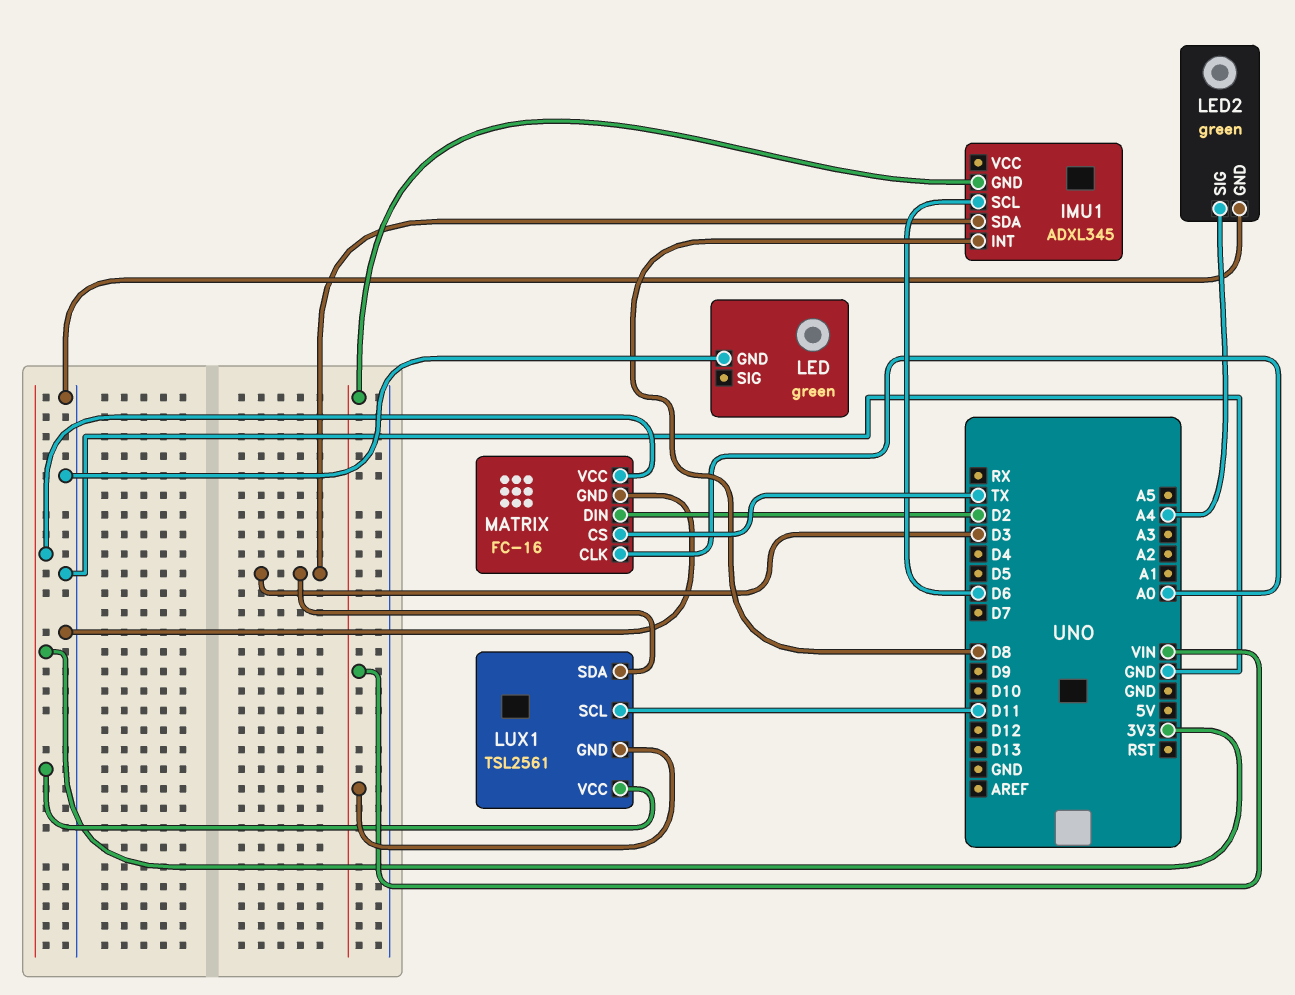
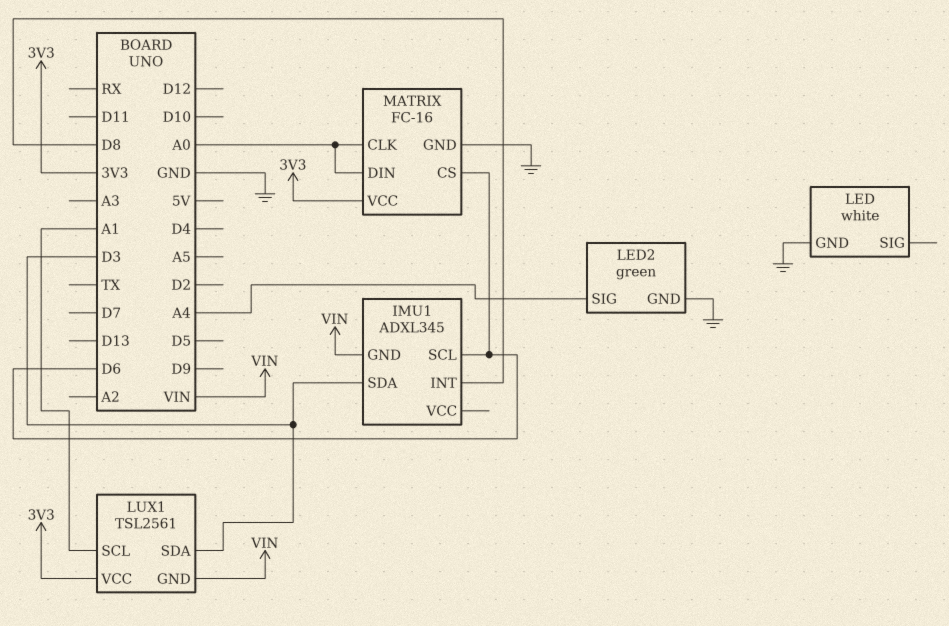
LED: green -> white
LUX1 pin SCL: D11 -> A1
MATRIX pin CS: TX -> D6
MATRIX pin DIN: D2 -> A0

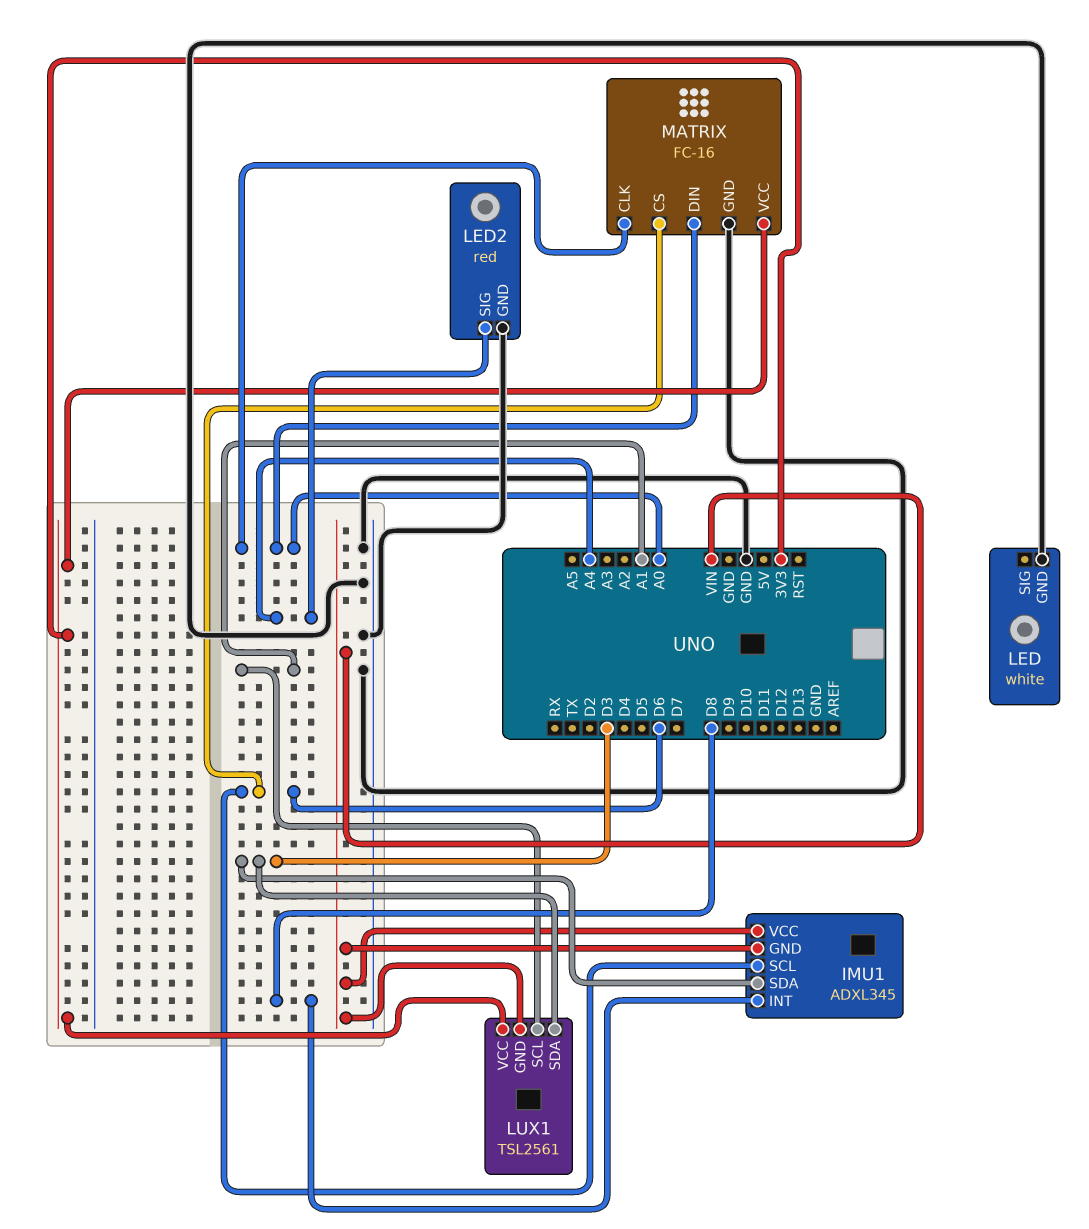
IMU1 pin VCC: none -> VIN
LED2: green -> red

